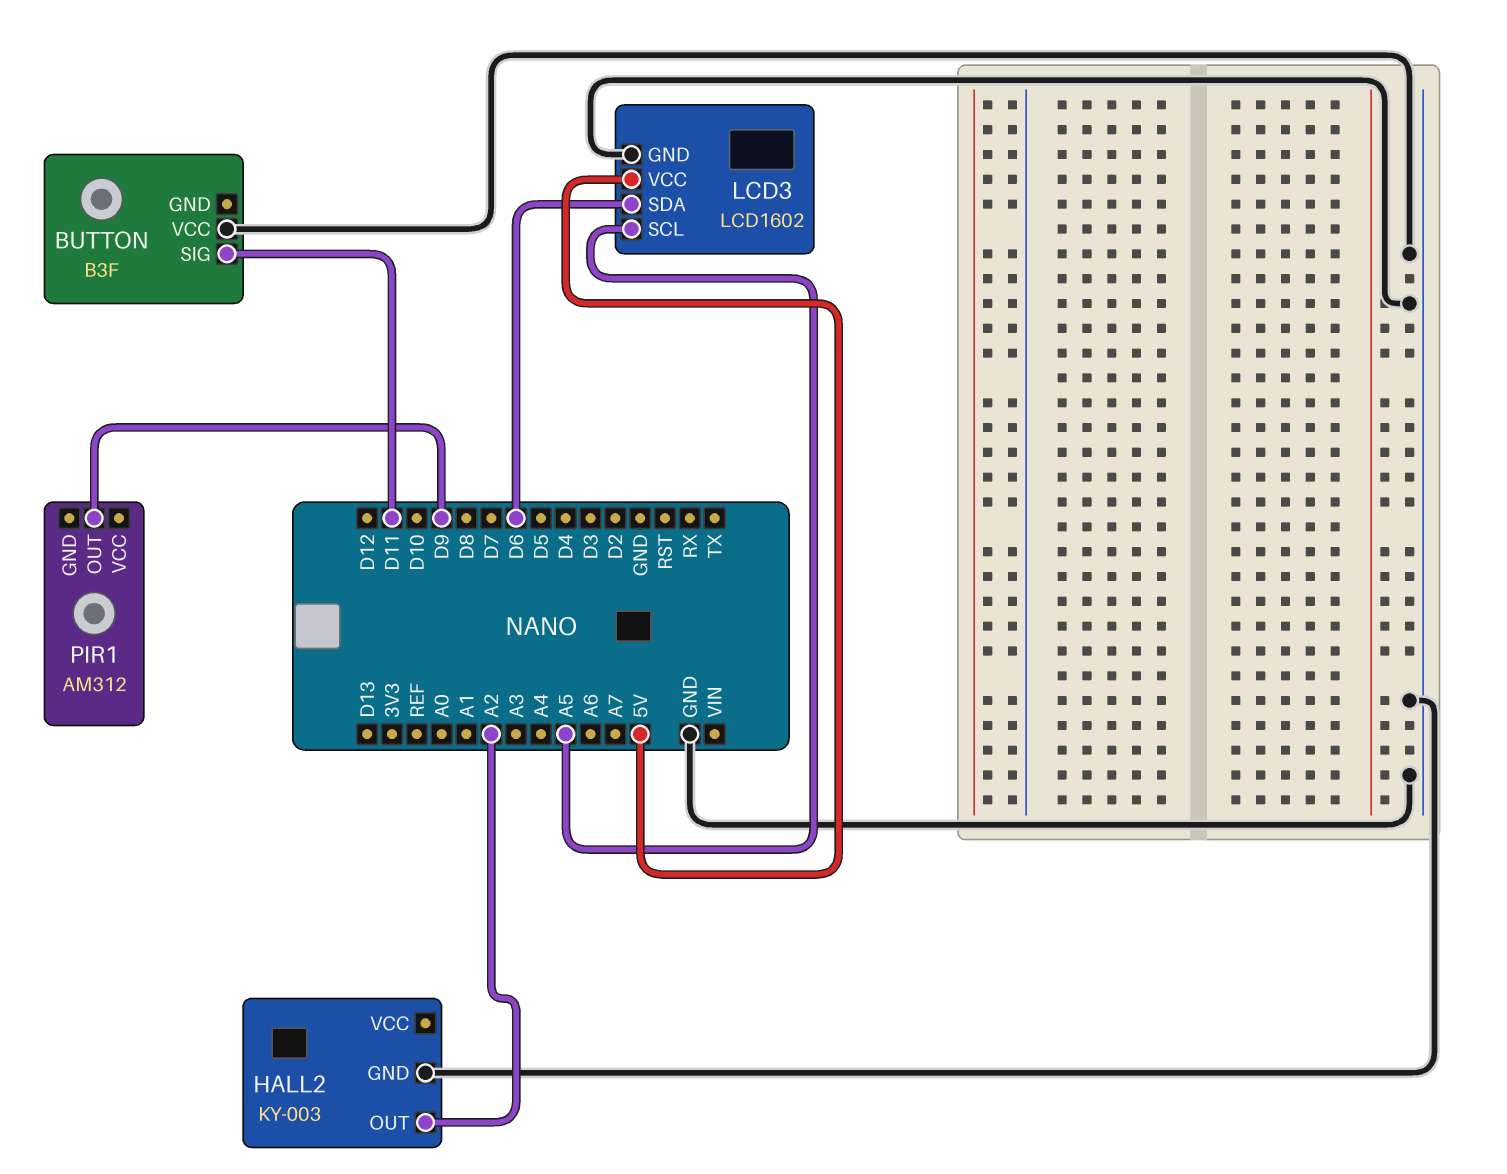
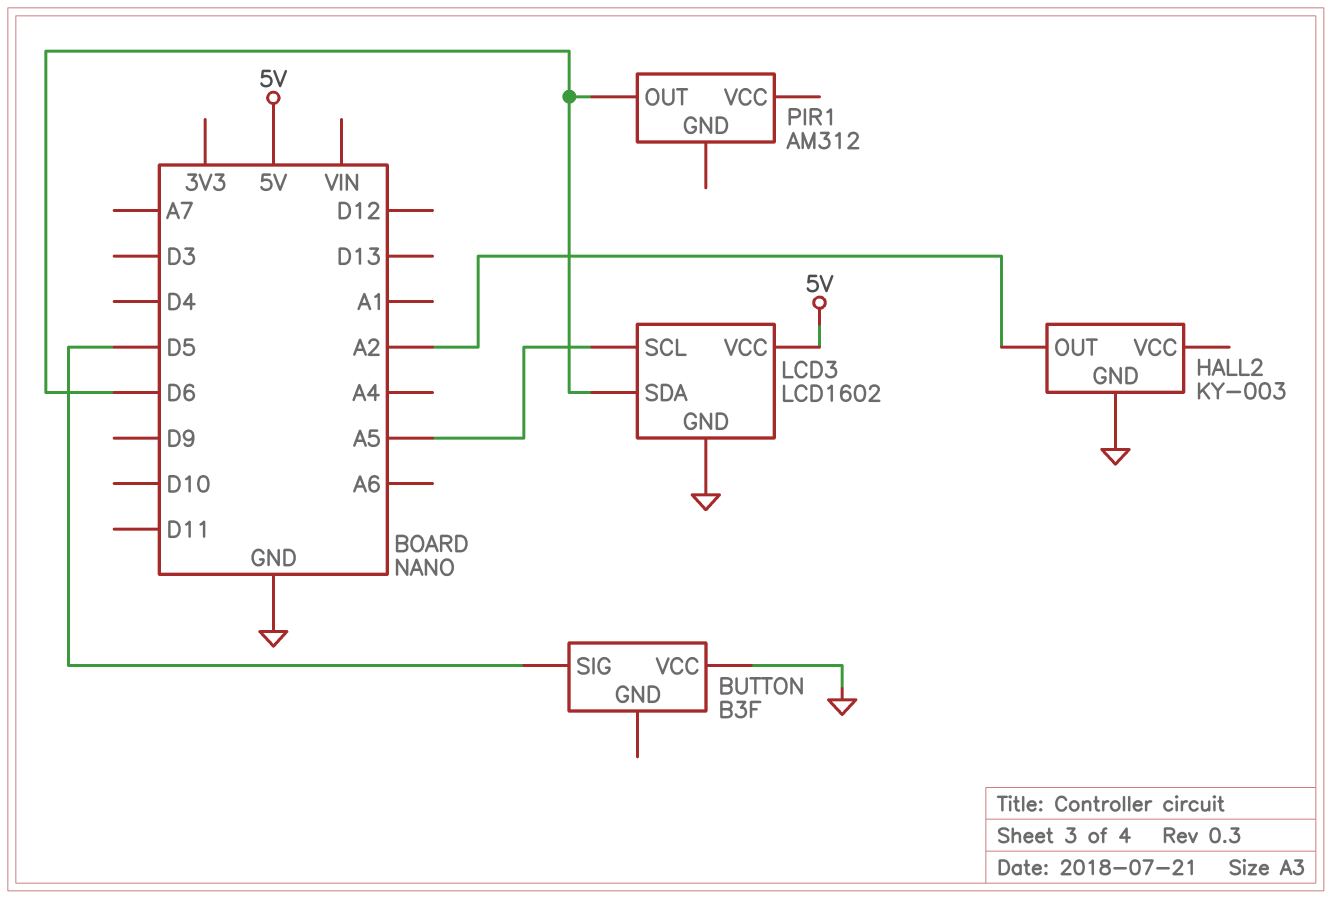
BUTTON pin SIG: D11 -> D5
PIR1 pin OUT: D9 -> D6

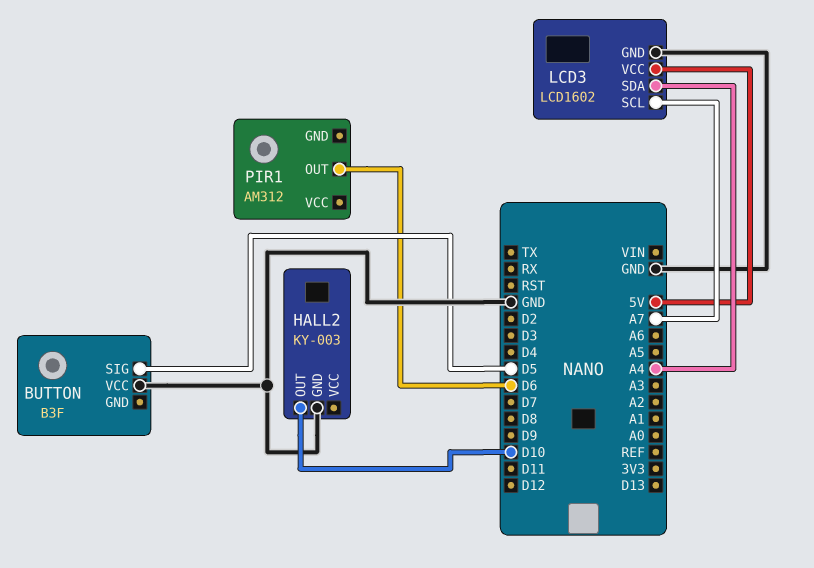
HALL2 pin OUT: A2 -> D10
LCD3 pin SCL: A5 -> A7
LCD3 pin SDA: D6 -> A4

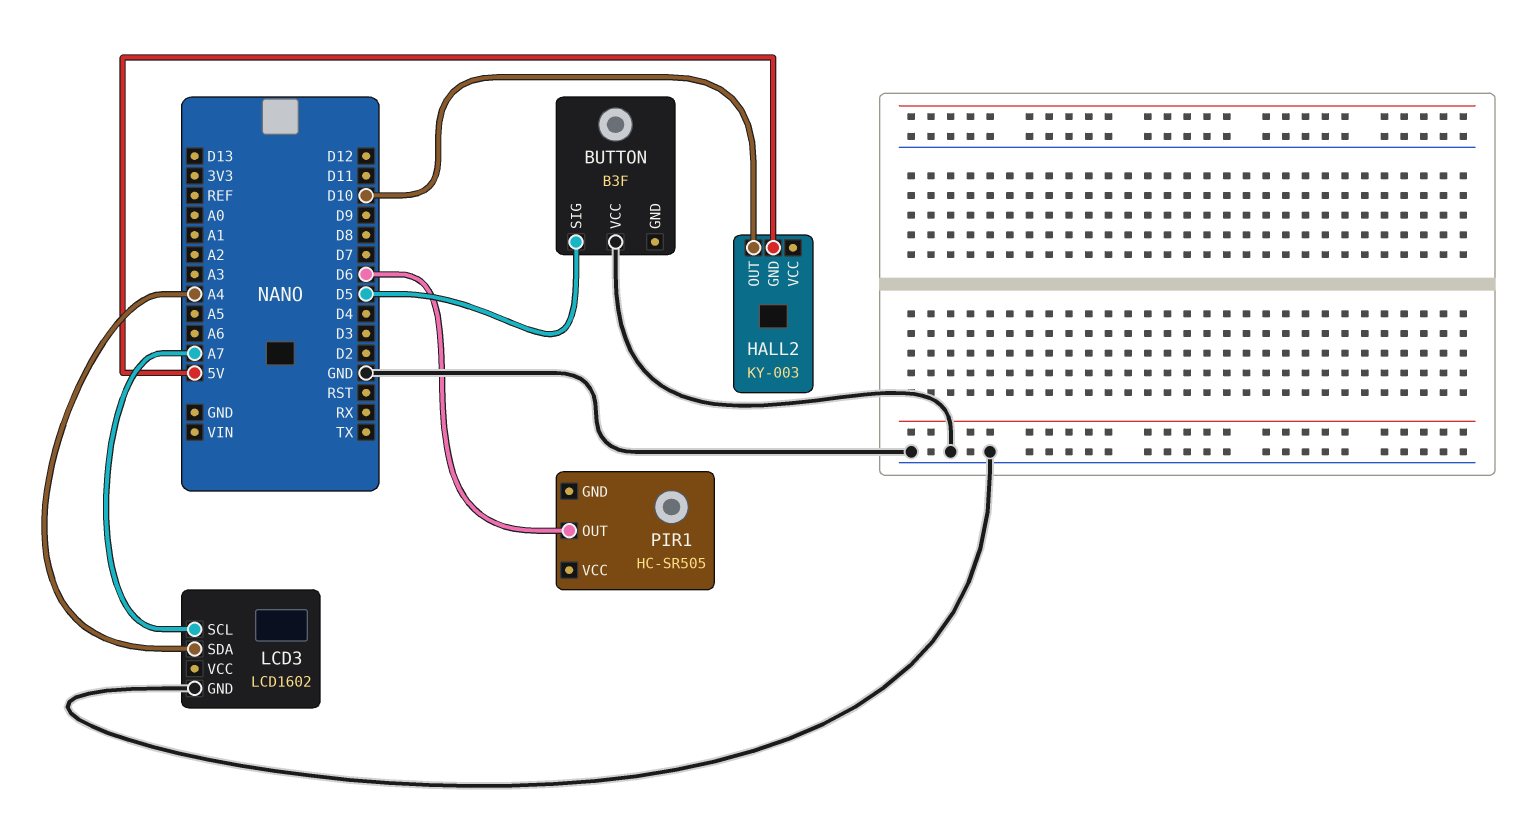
HALL2 pin GND: GND -> 5V
LCD3 pin VCC: 5V -> none
PIR1: AM312 -> HC-SR505

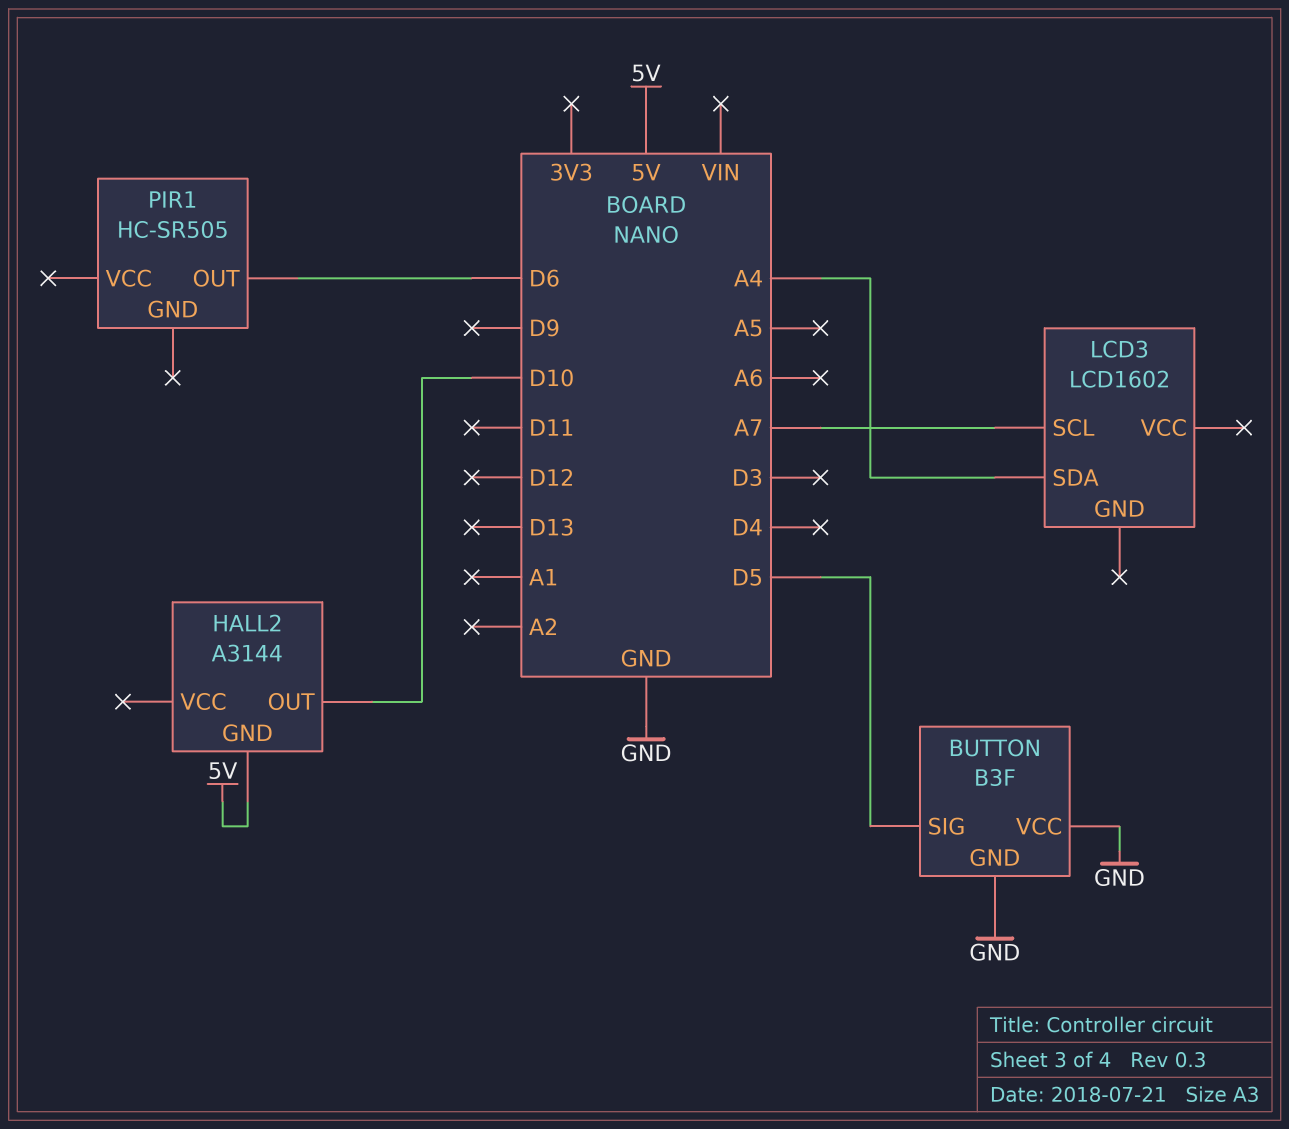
BUTTON pin GND: none -> GND
HALL2: KY-003 -> A3144
LCD3 pin GND: GND -> none

